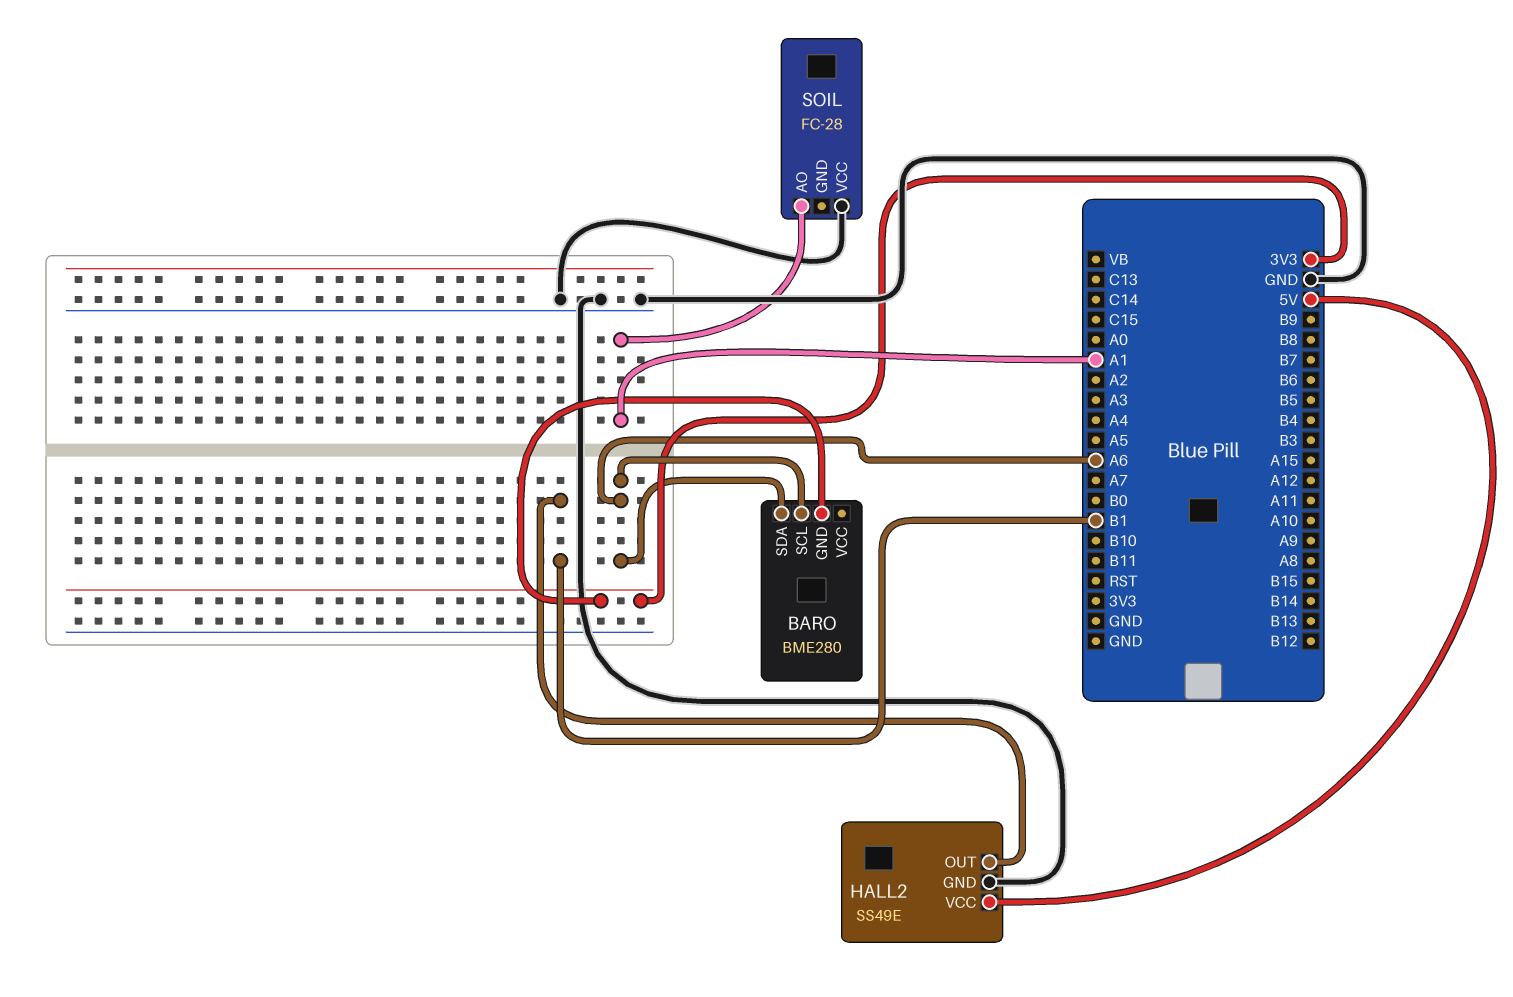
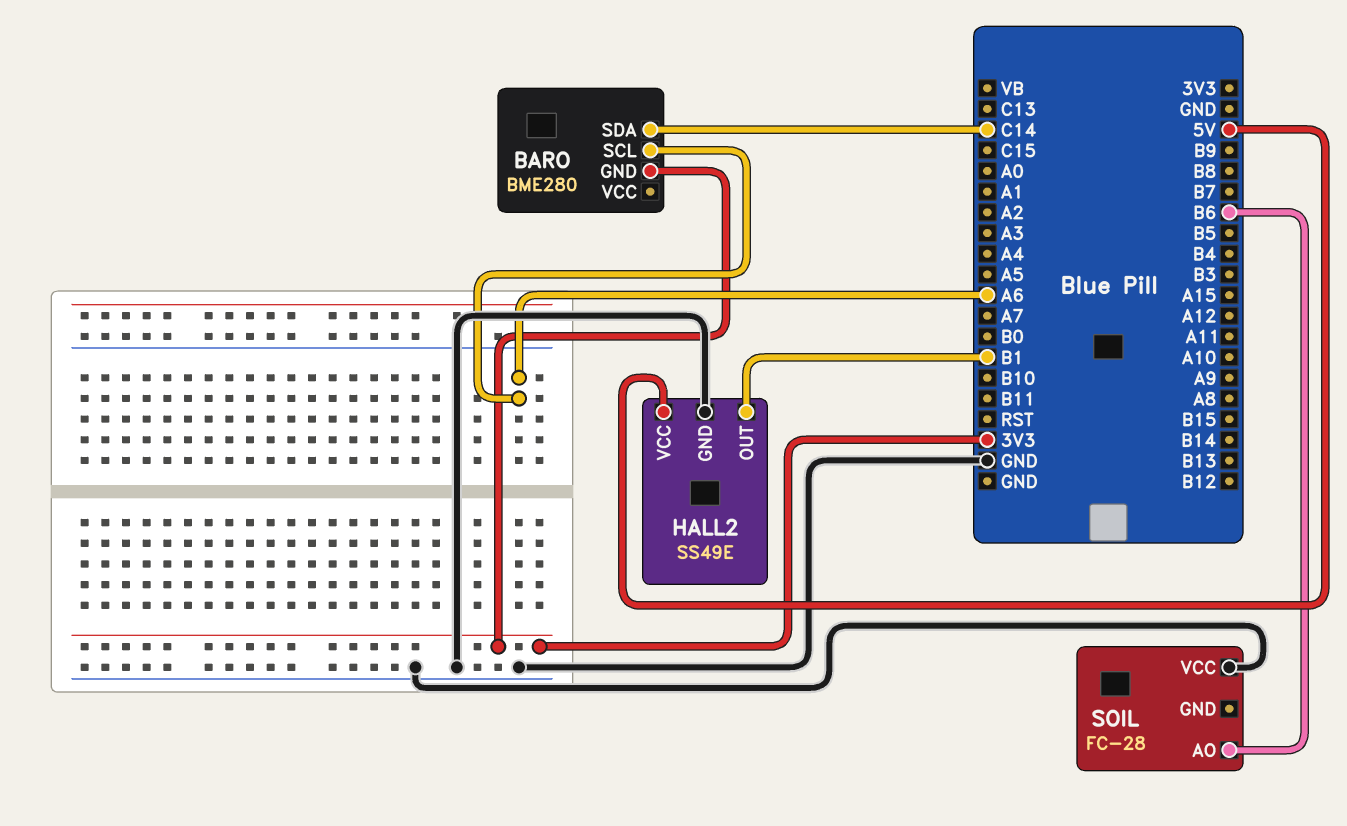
BARO pin SDA: A6 -> C14
SOIL pin AO: A1 -> B6

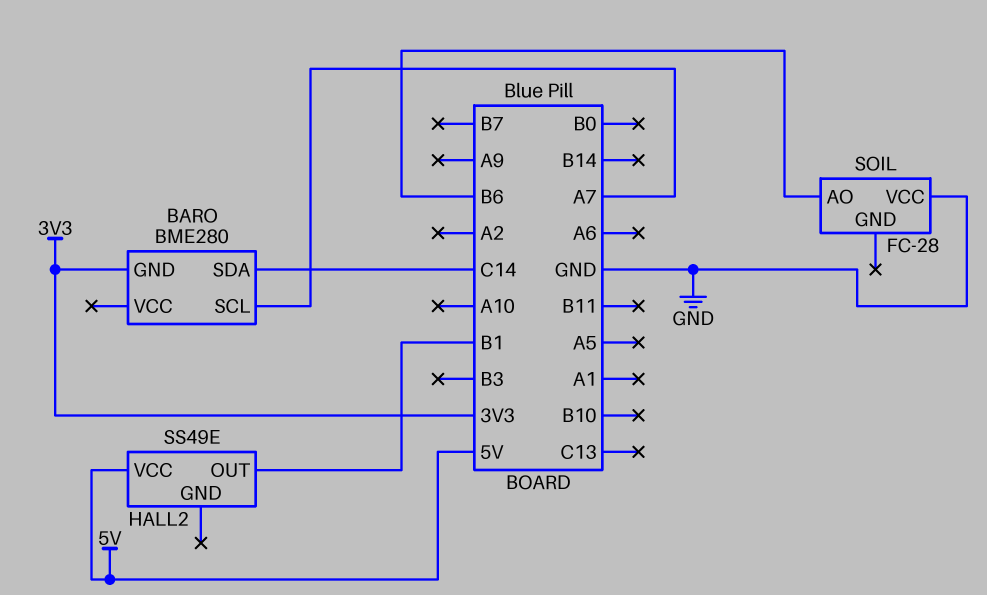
BARO pin SCL: A6 -> A7
HALL2 pin GND: GND -> none

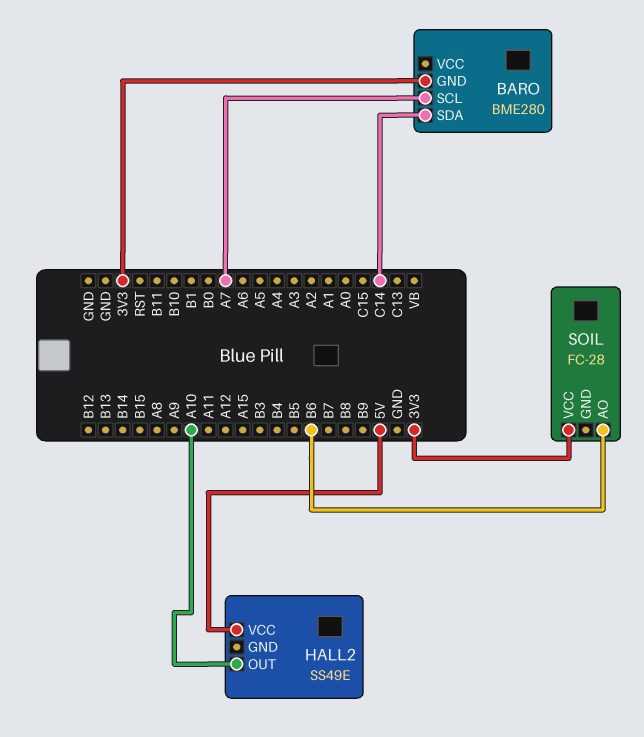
HALL2 pin OUT: B1 -> A10
SOIL pin VCC: GND -> 3V3

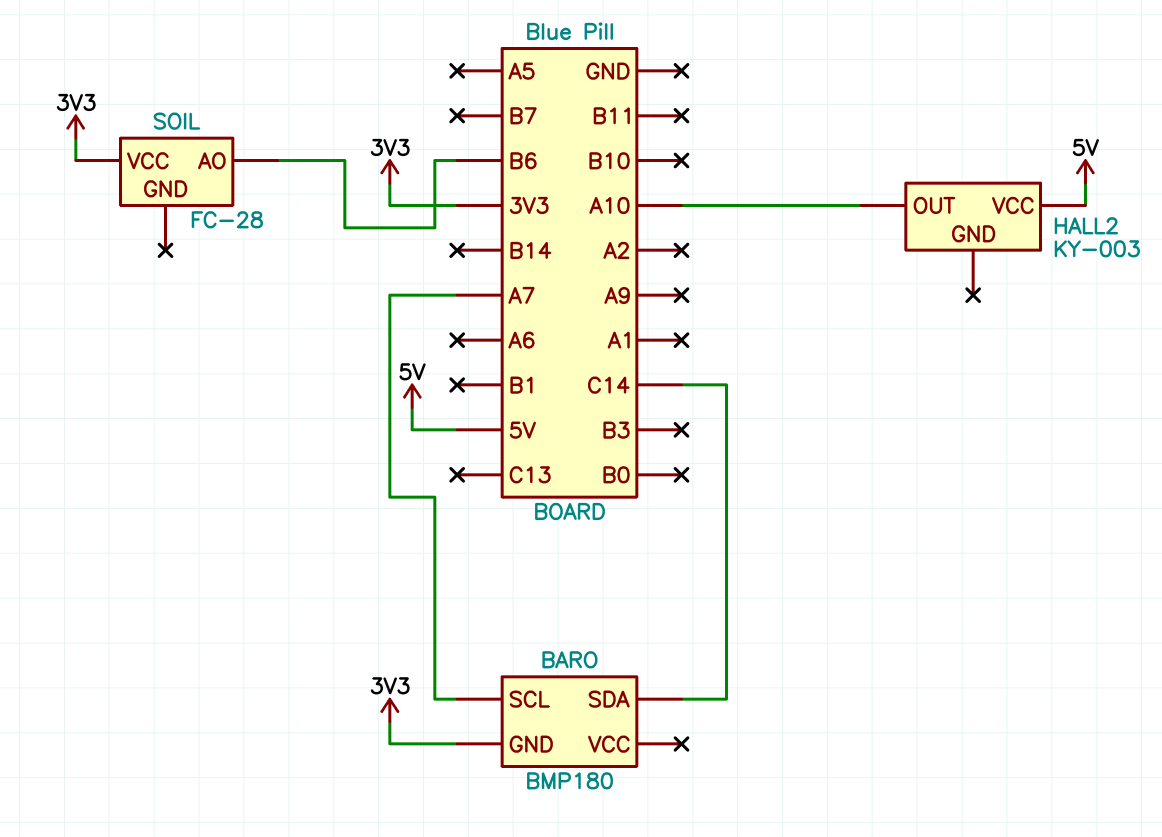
BARO: BME280 -> BMP180
HALL2: SS49E -> KY-003

